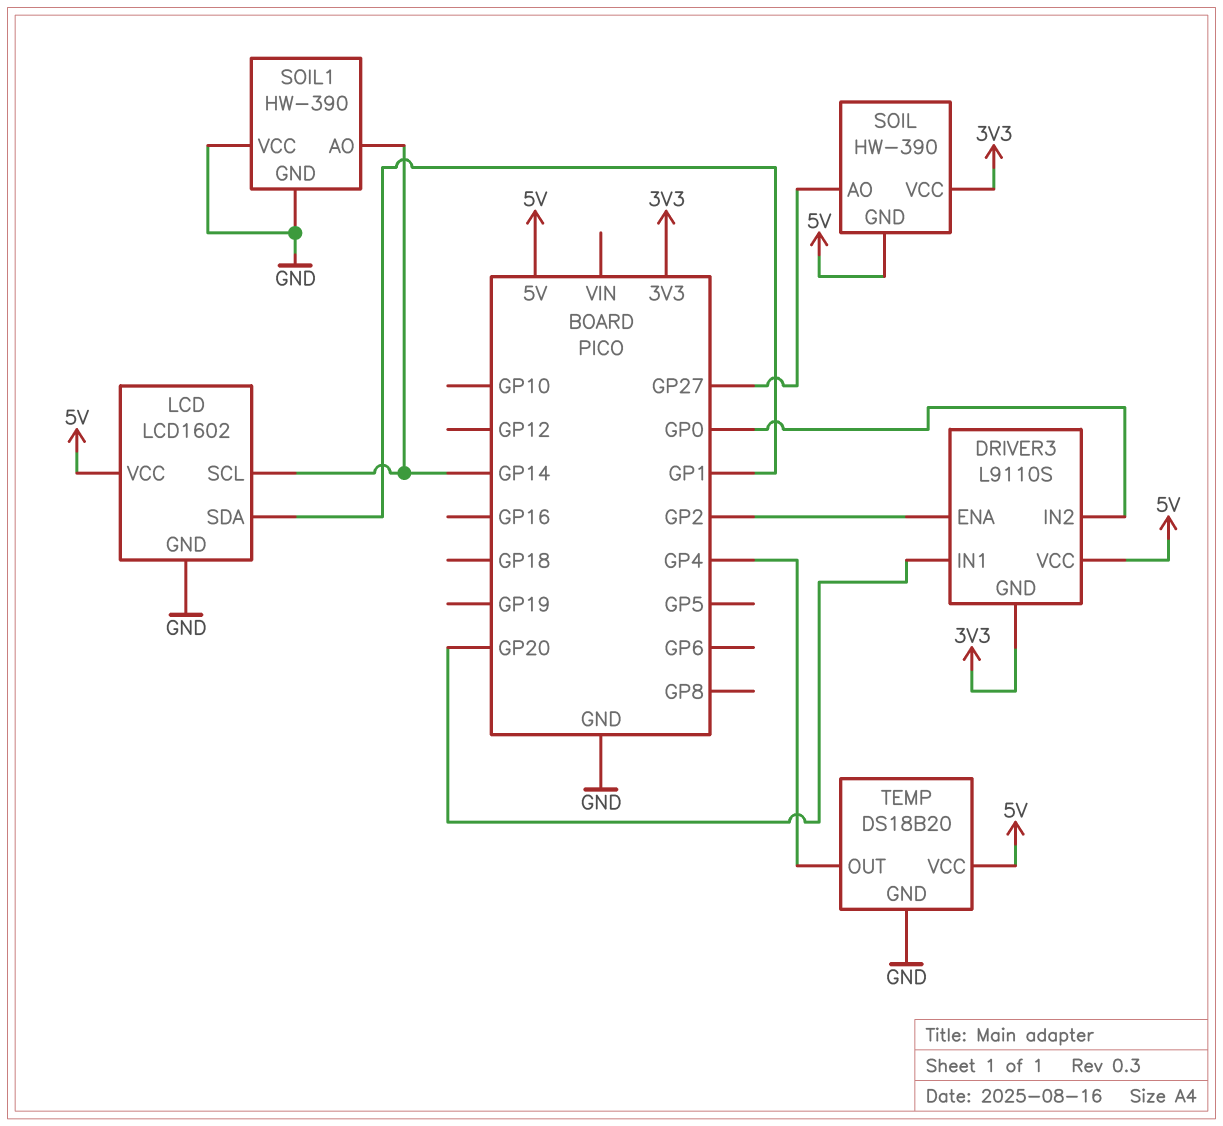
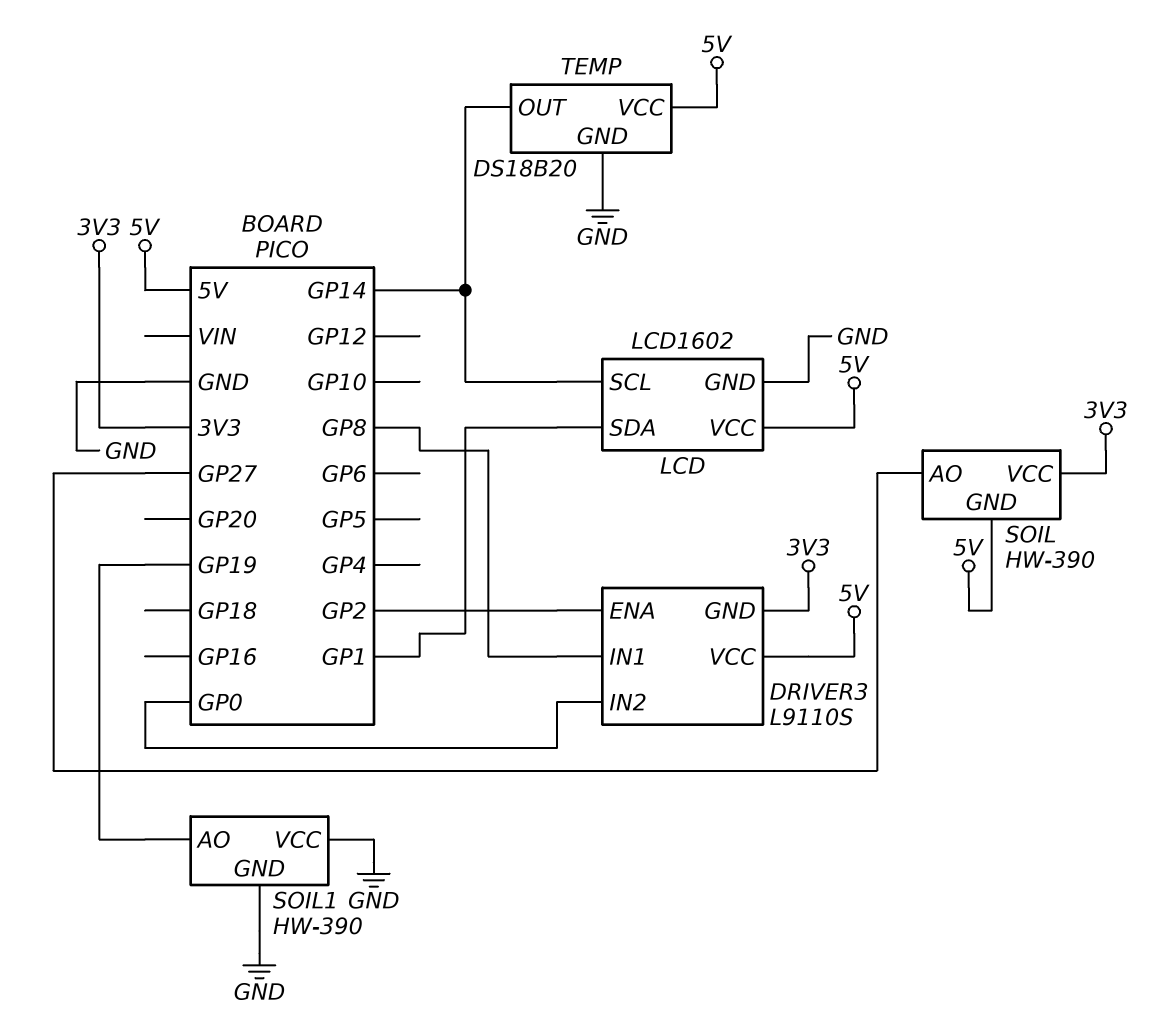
DRIVER3 pin IN1: GP20 -> GP8
SOIL1 pin AO: GP14 -> GP19
TEMP pin OUT: GP4 -> GP14

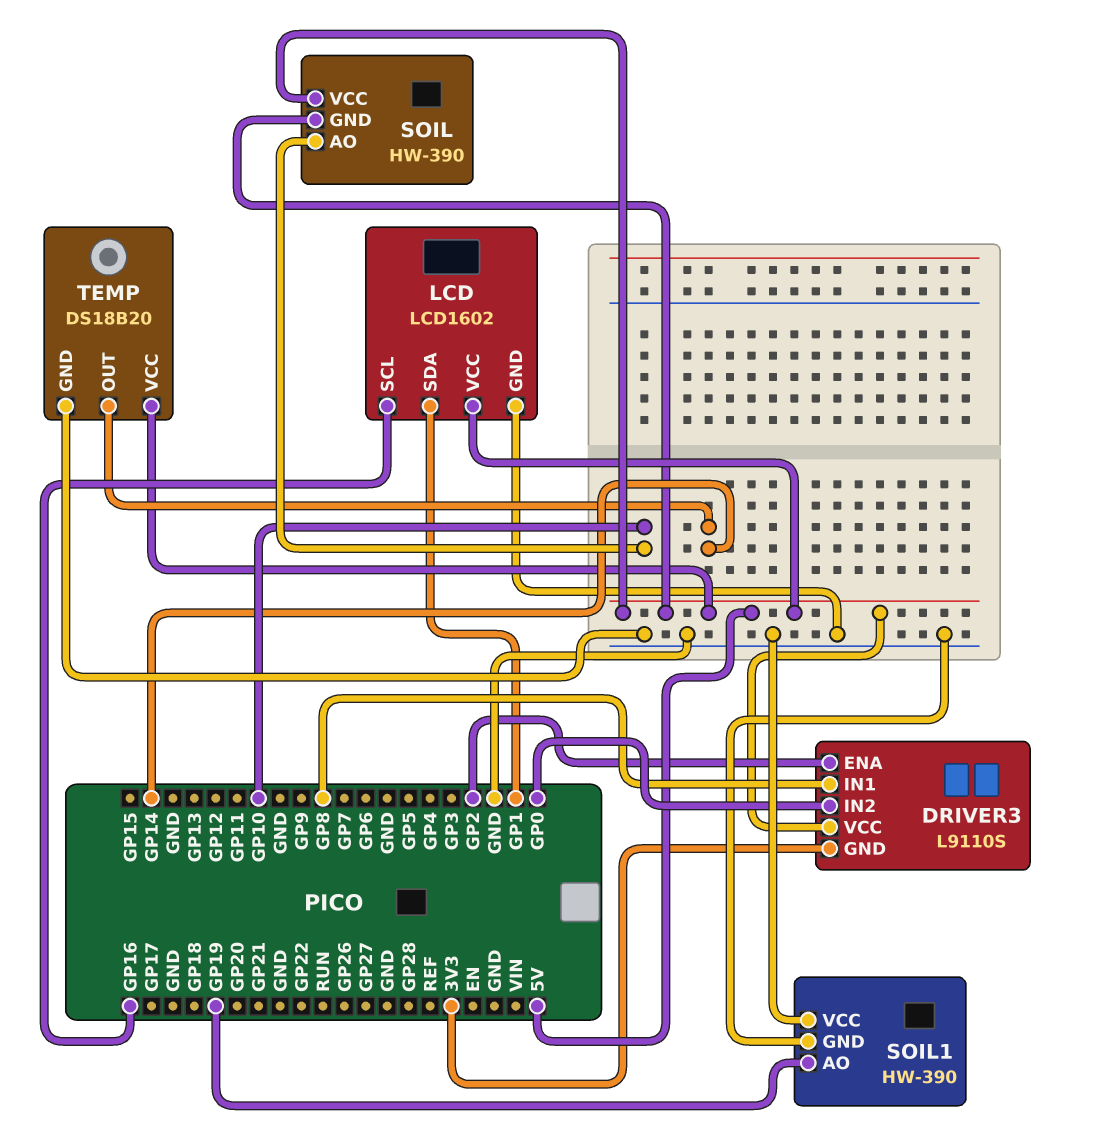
LCD pin SCL: GP14 -> GP16
SOIL pin AO: GP27 -> GP10
SOIL pin VCC: 3V3 -> 5V

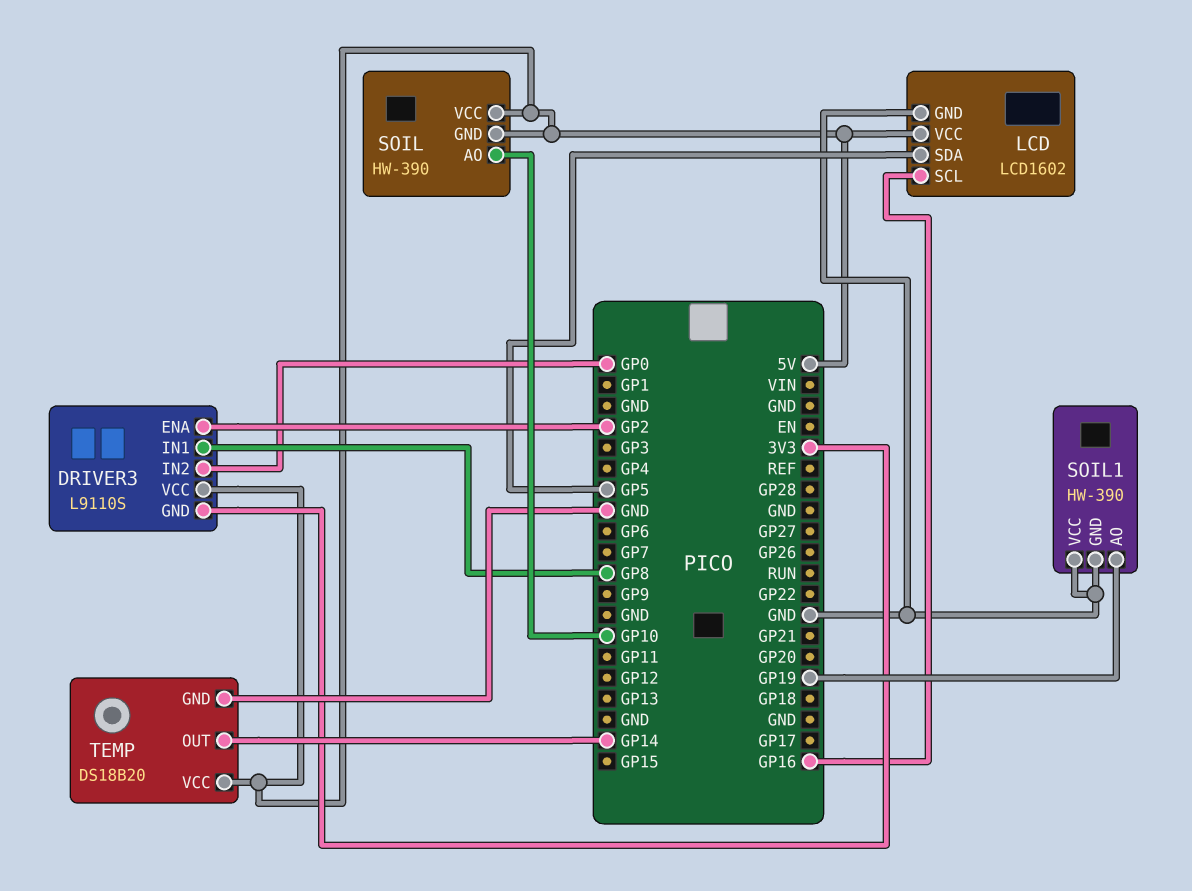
LCD pin SDA: GP1 -> GP5

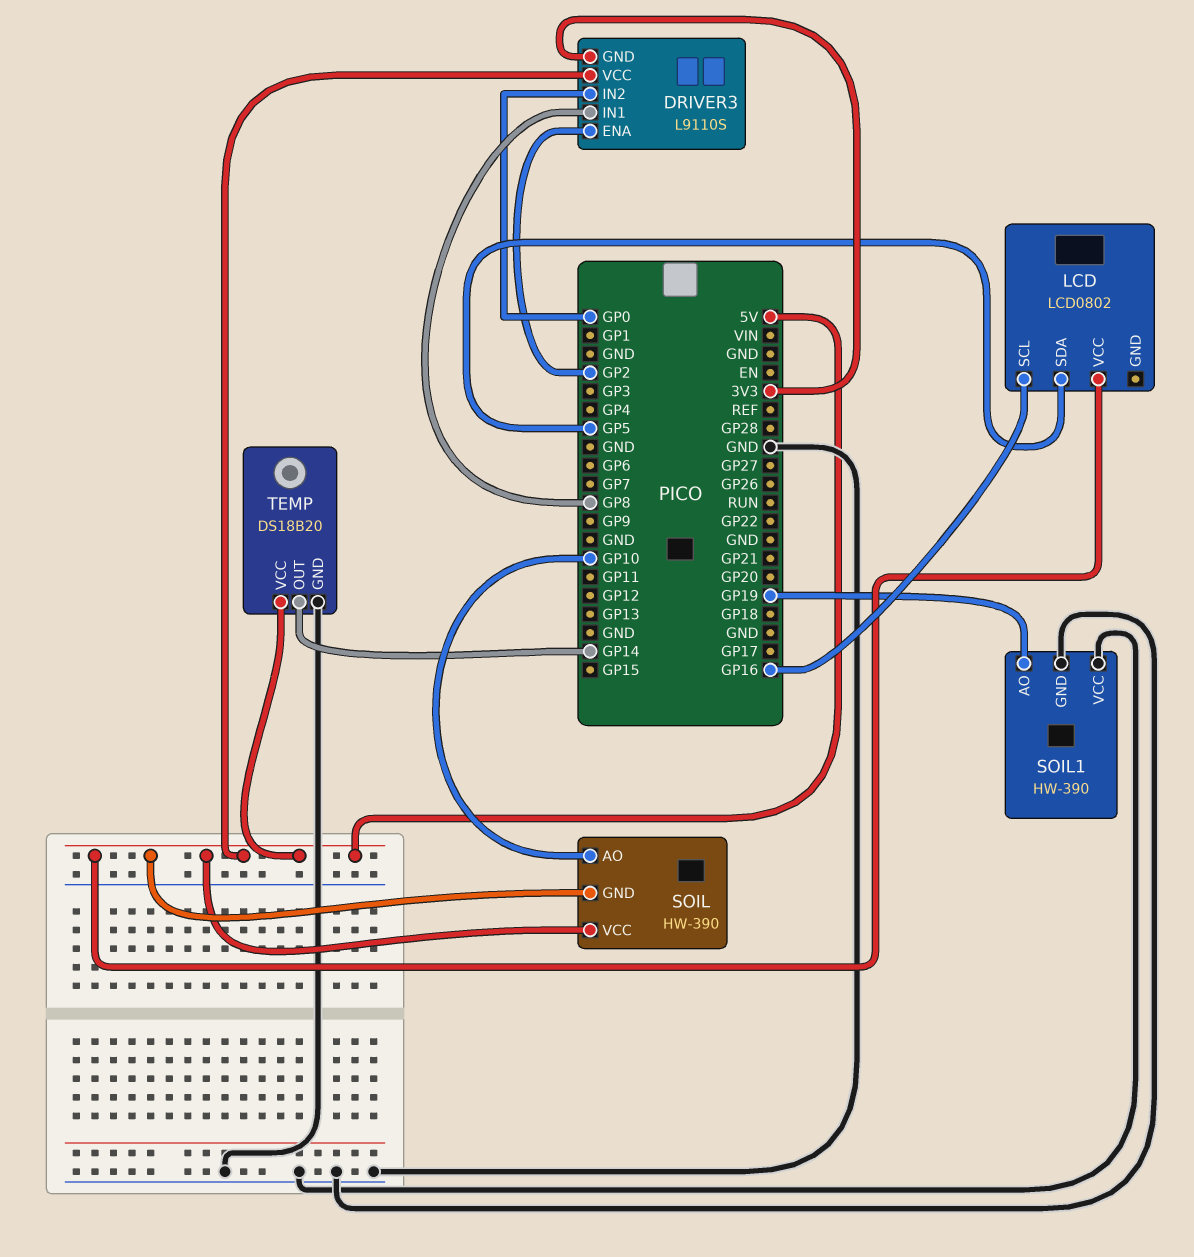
LCD: LCD1602 -> LCD0802
LCD pin GND: GND -> none

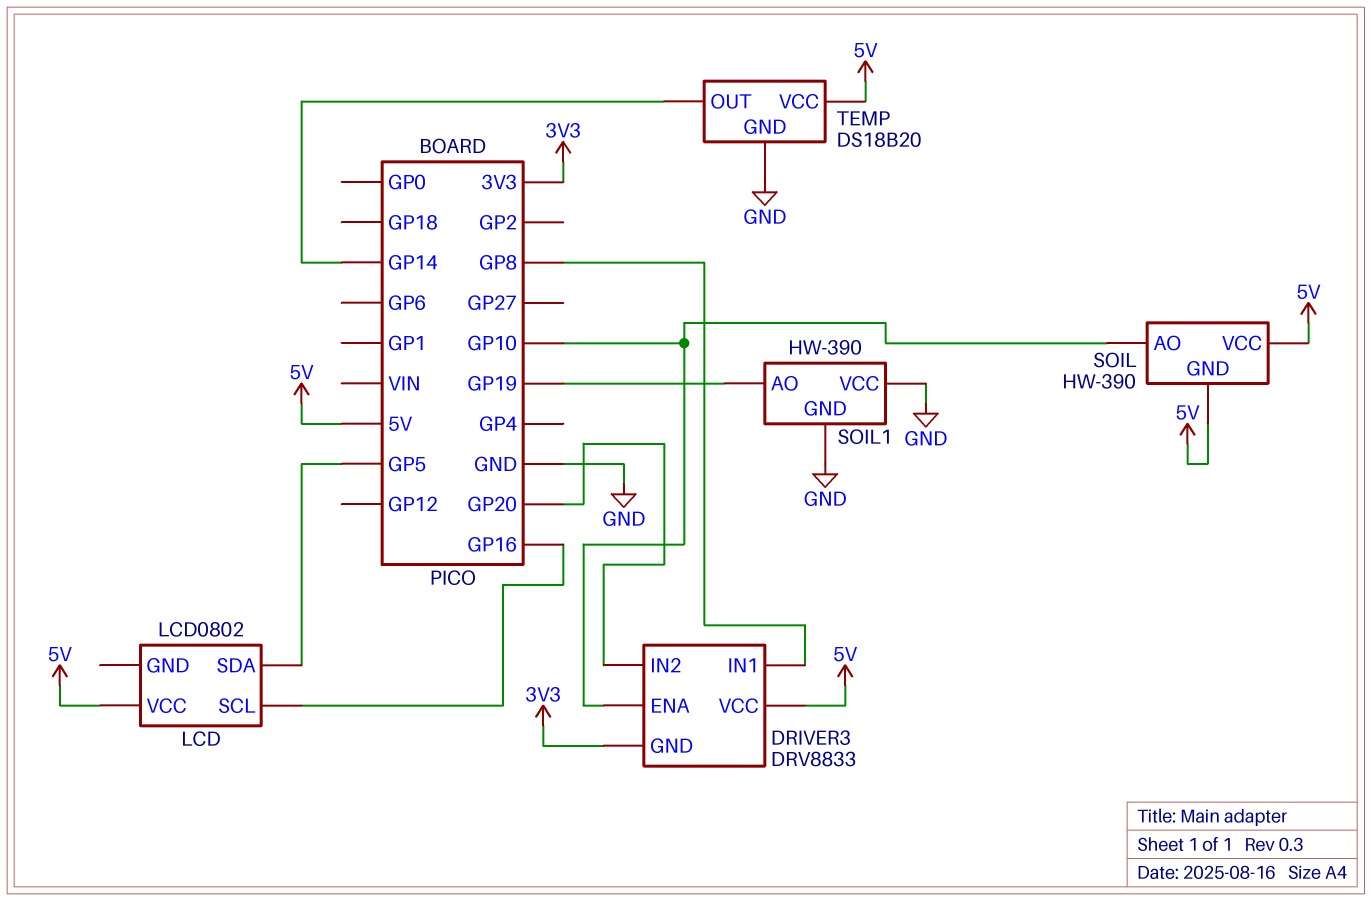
DRIVER3: L9110S -> DRV8833
DRIVER3 pin ENA: GP2 -> GP10
DRIVER3 pin IN2: GP0 -> GP20

